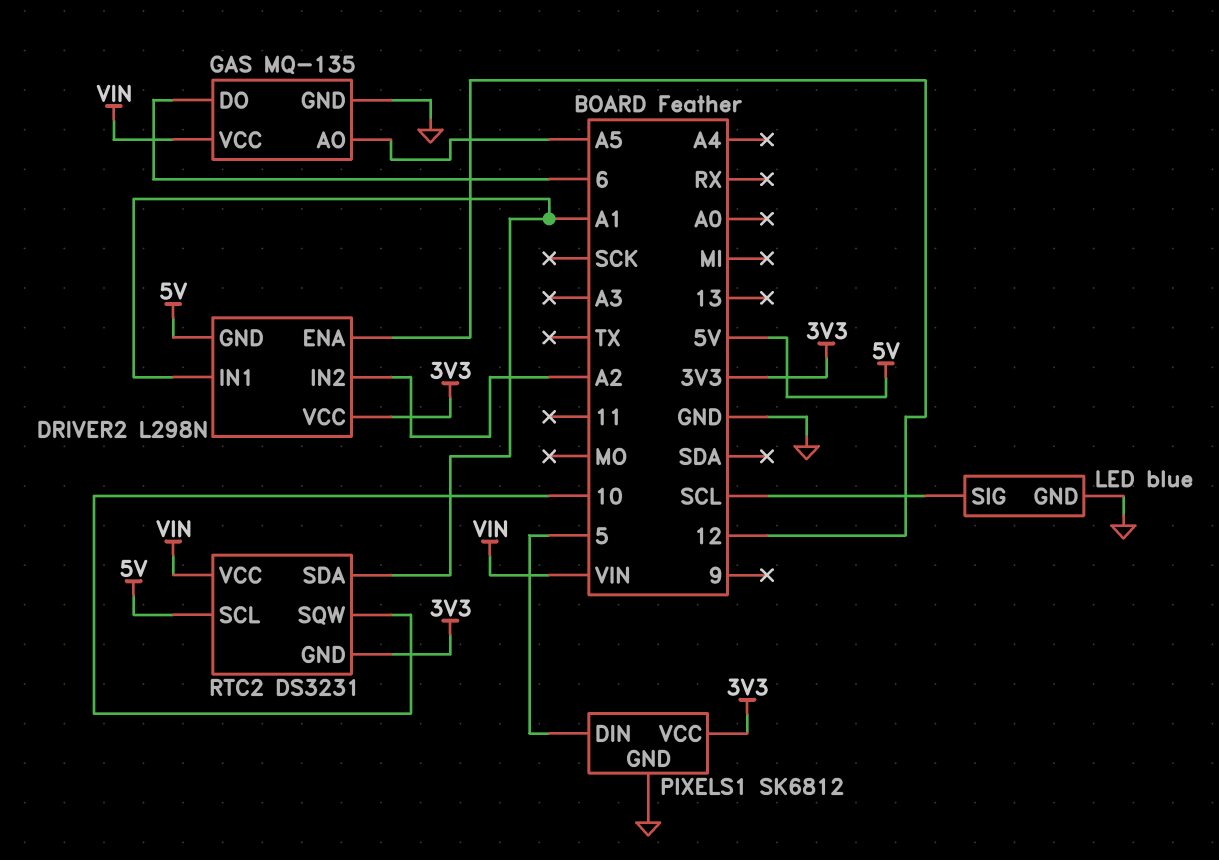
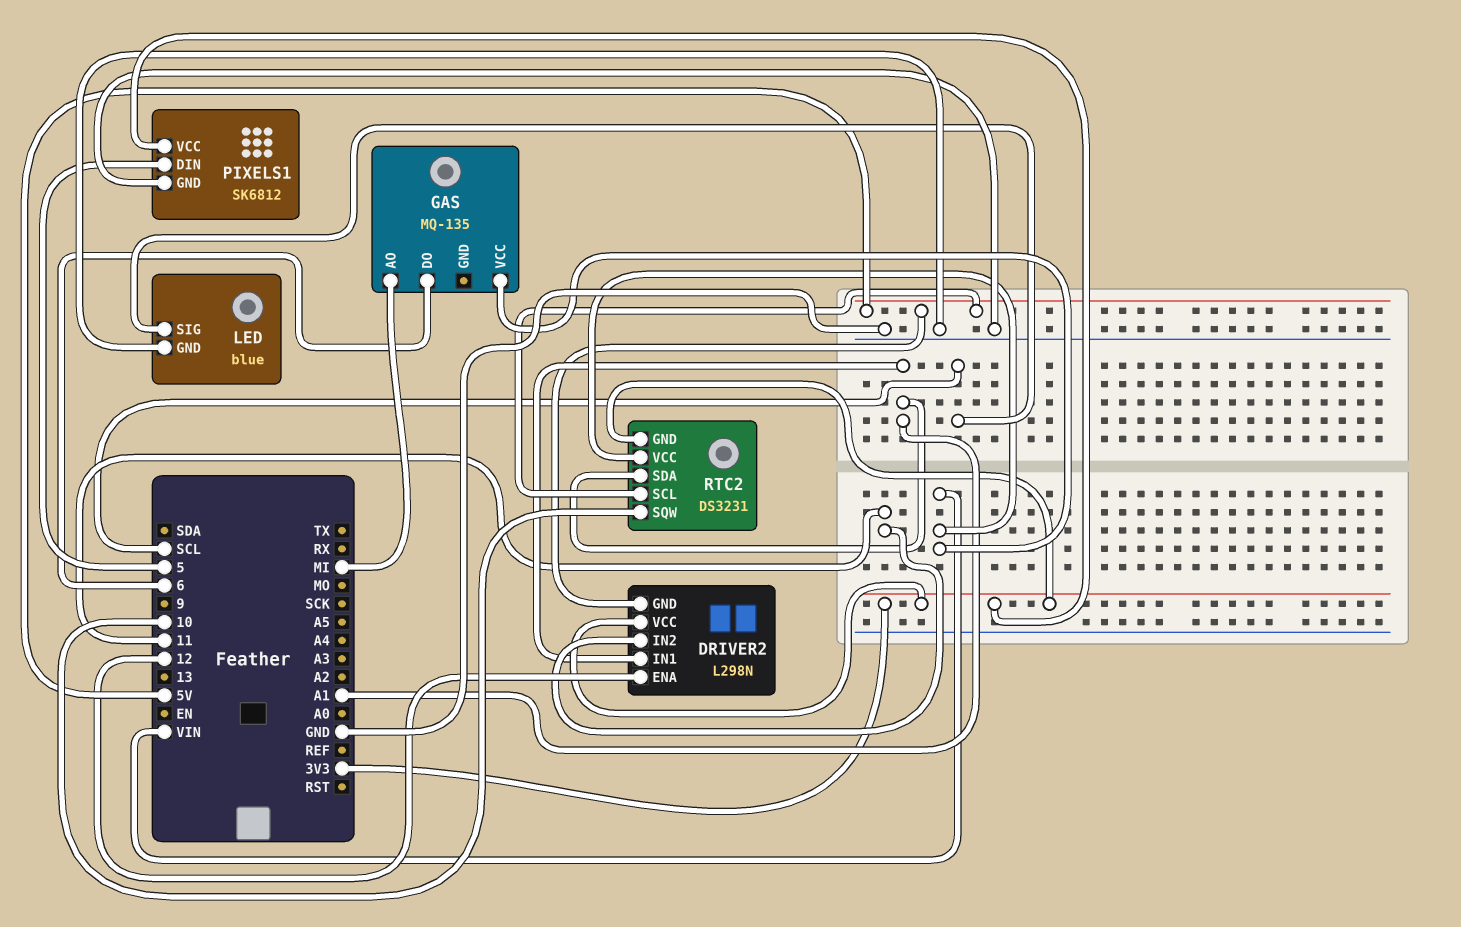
DRIVER2 pin IN2: A2 -> 11
GAS pin AO: A5 -> MI
GAS pin GND: GND -> none

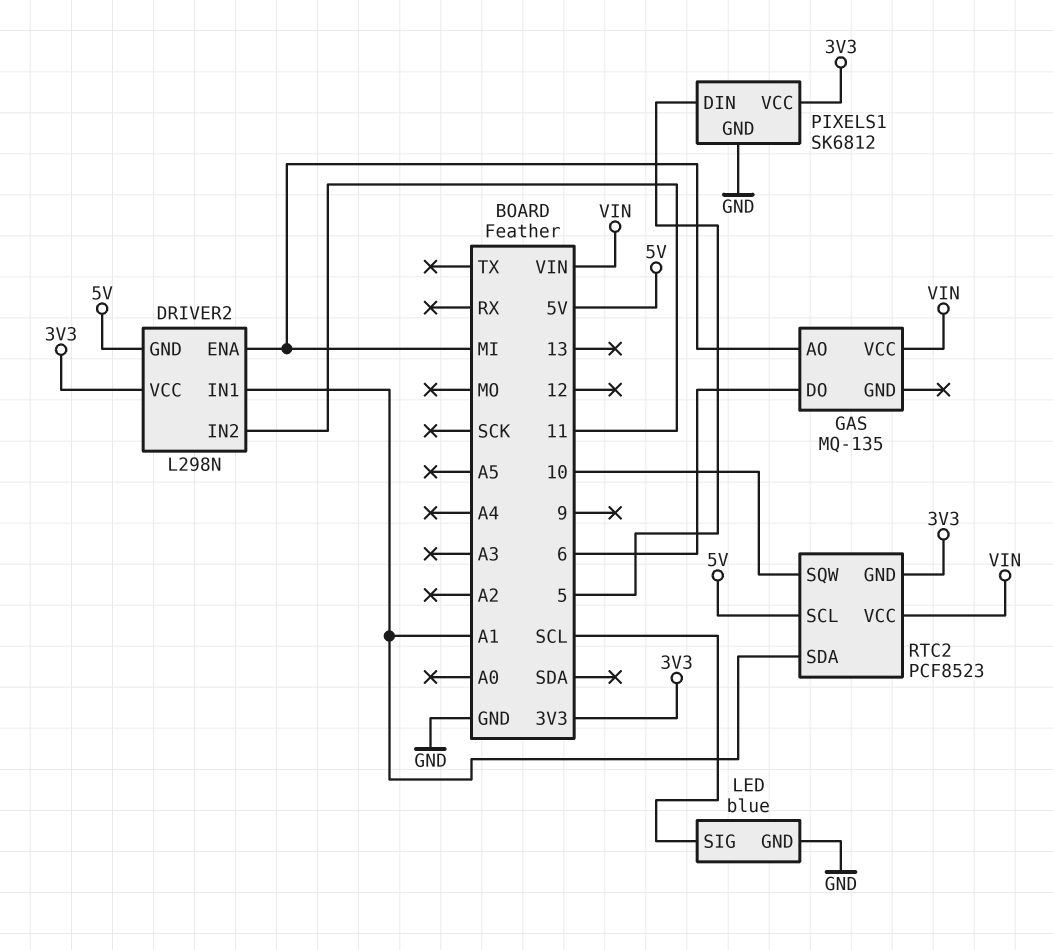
DRIVER2 pin ENA: 12 -> MI
RTC2: DS3231 -> PCF8523

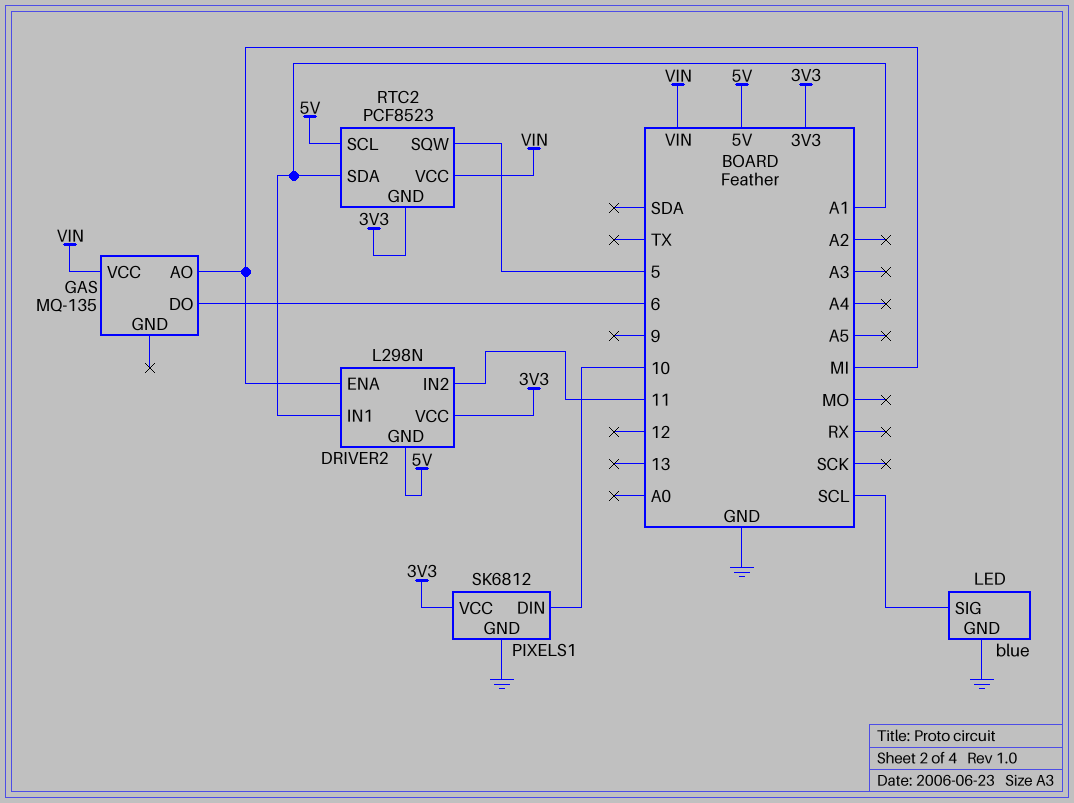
PIXELS1 pin DIN: 5 -> 10
RTC2 pin SQW: 10 -> 5

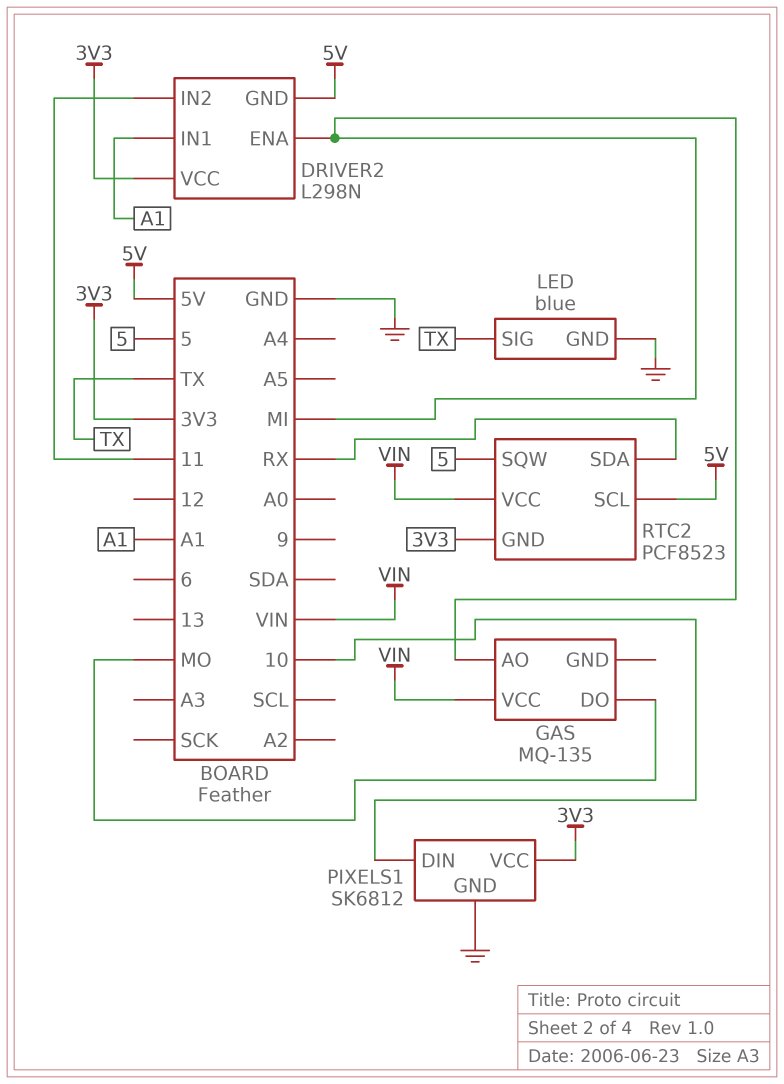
GAS pin DO: 6 -> MO
LED pin SIG: SCL -> TX
RTC2 pin SDA: A1 -> RX

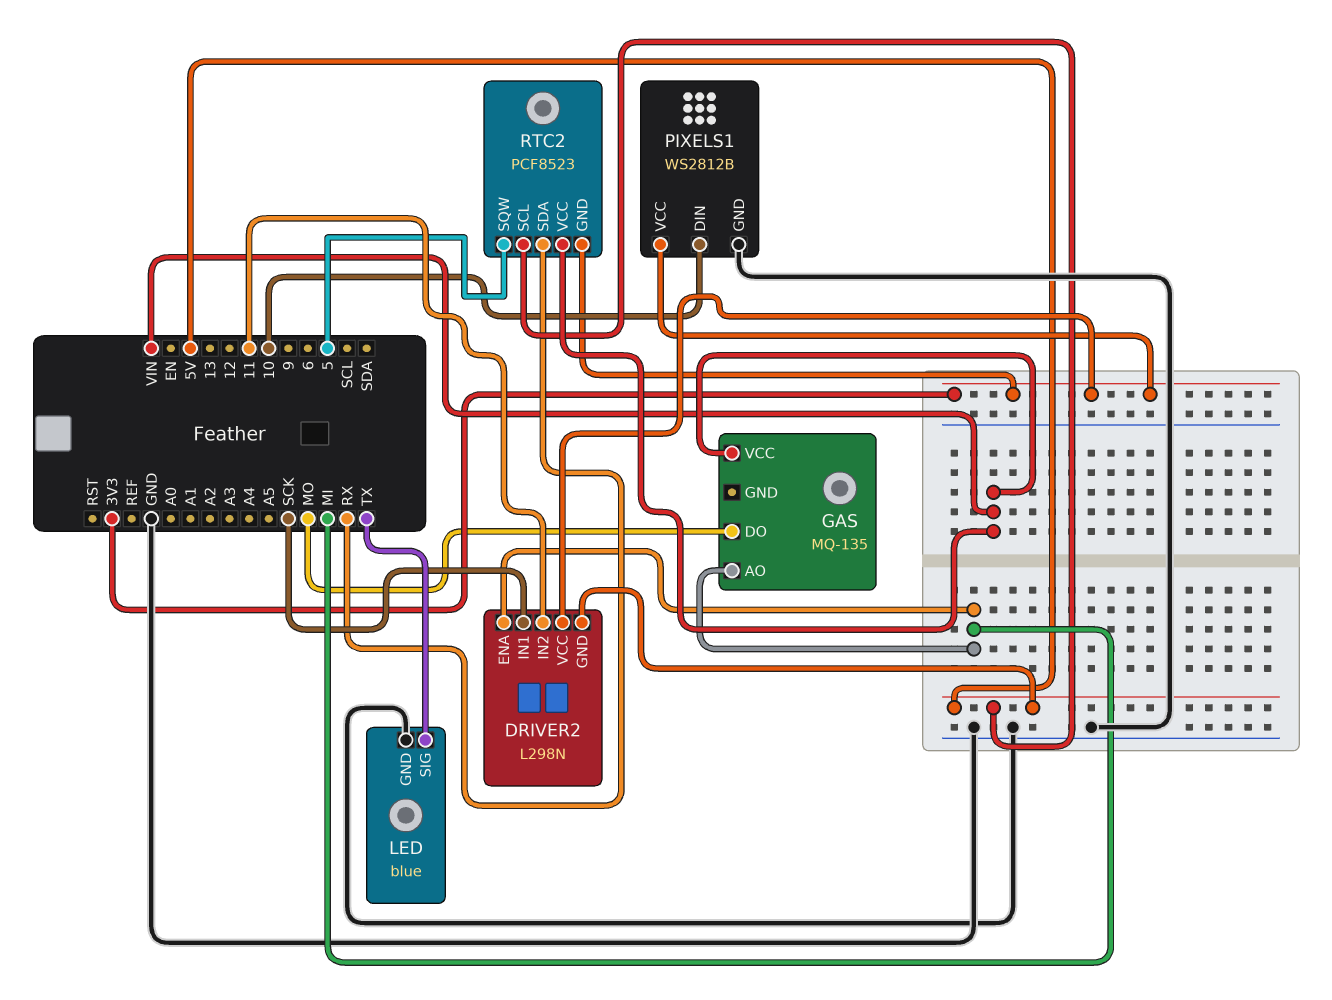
DRIVER2 pin IN1: A1 -> SCK
PIXELS1: SK6812 -> WS2812B

